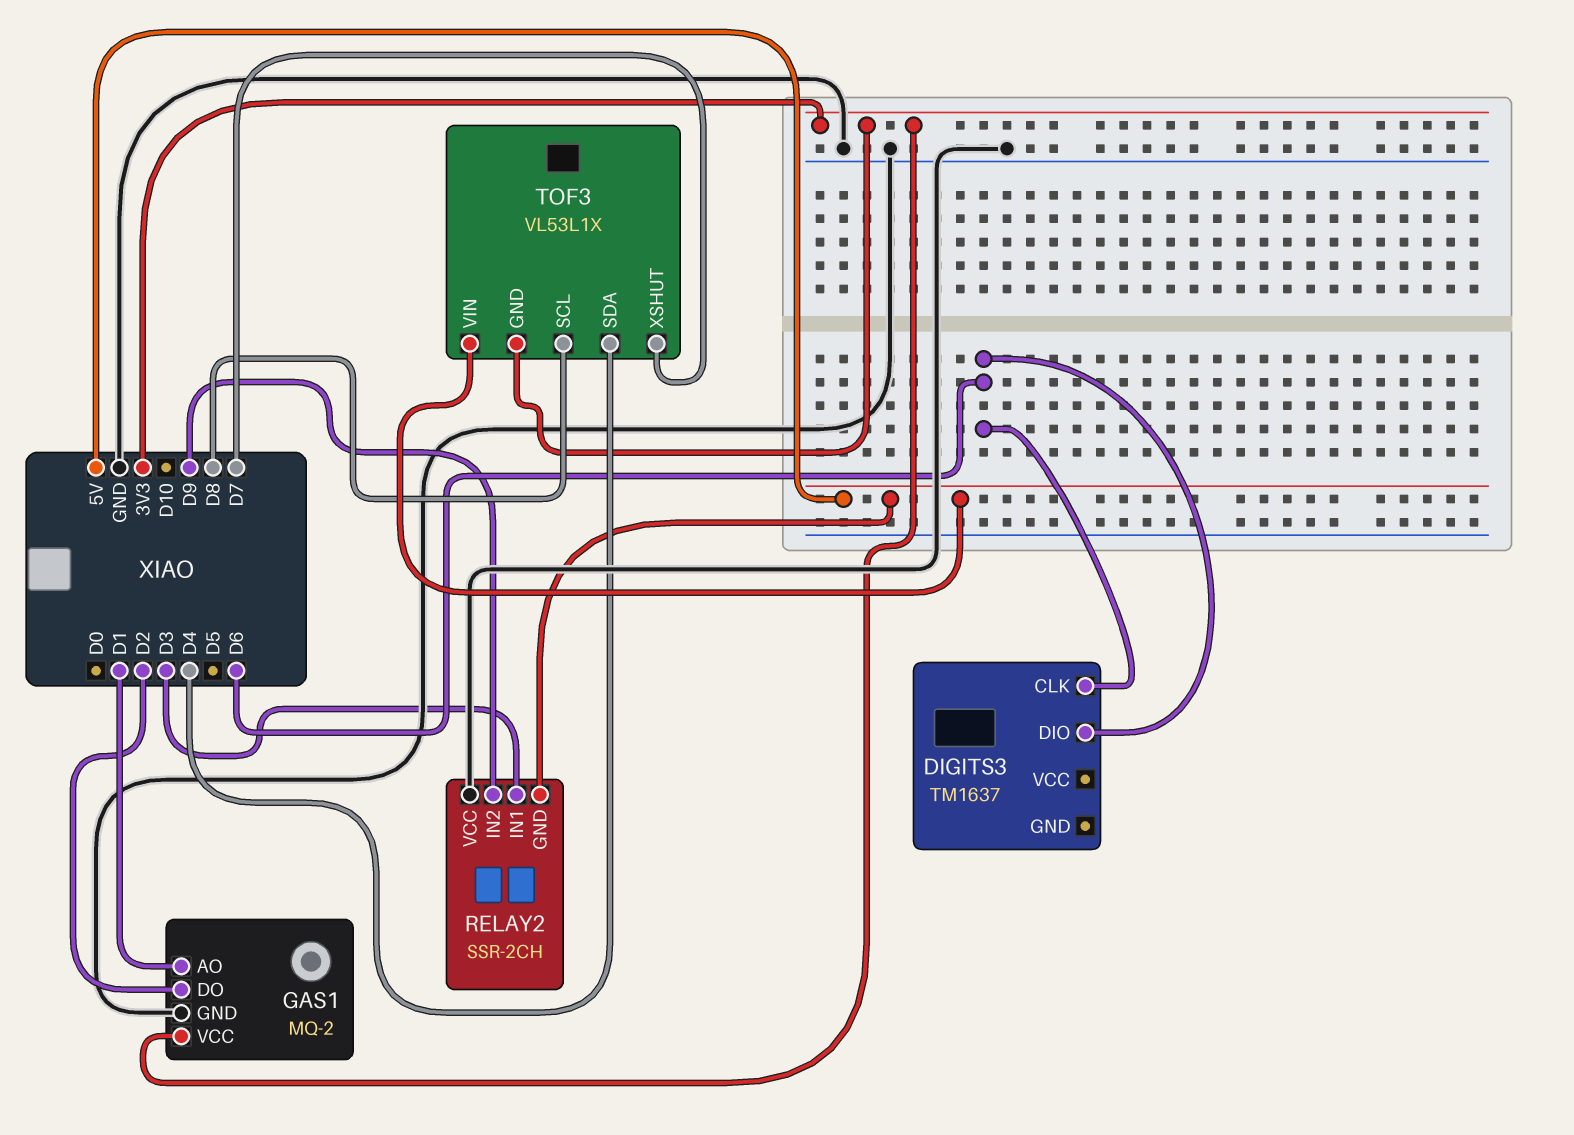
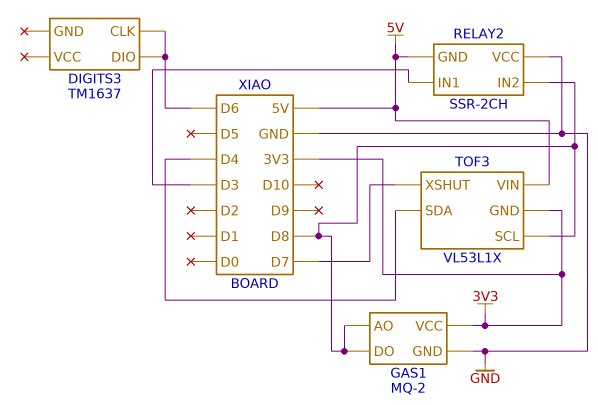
GAS1 pin AO: D1 -> D8
GAS1 pin DO: D2 -> D8
RELAY2 pin IN2: D9 -> D8

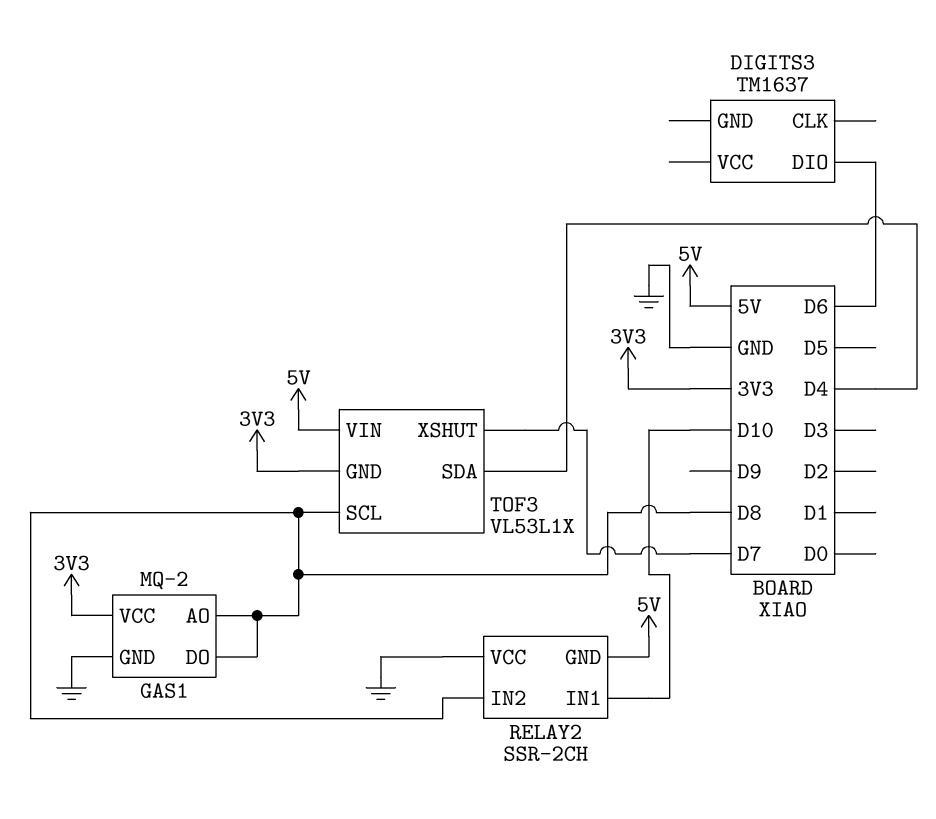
DIGITS3 pin CLK: D6 -> none
RELAY2 pin IN1: D3 -> D10

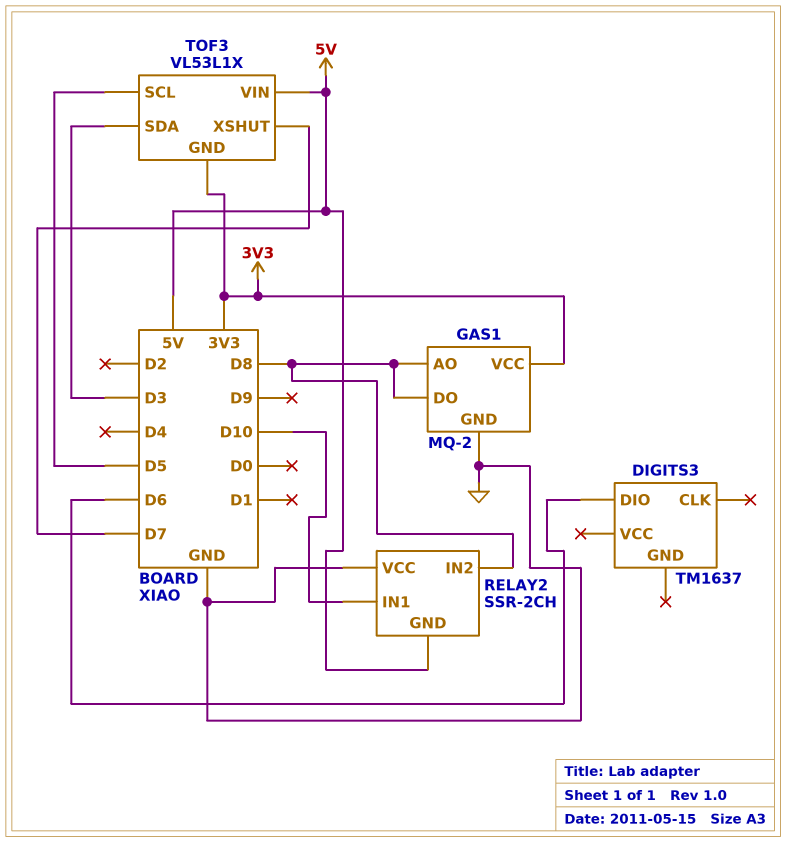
TOF3 pin SCL: D8 -> D5
TOF3 pin SDA: D4 -> D3

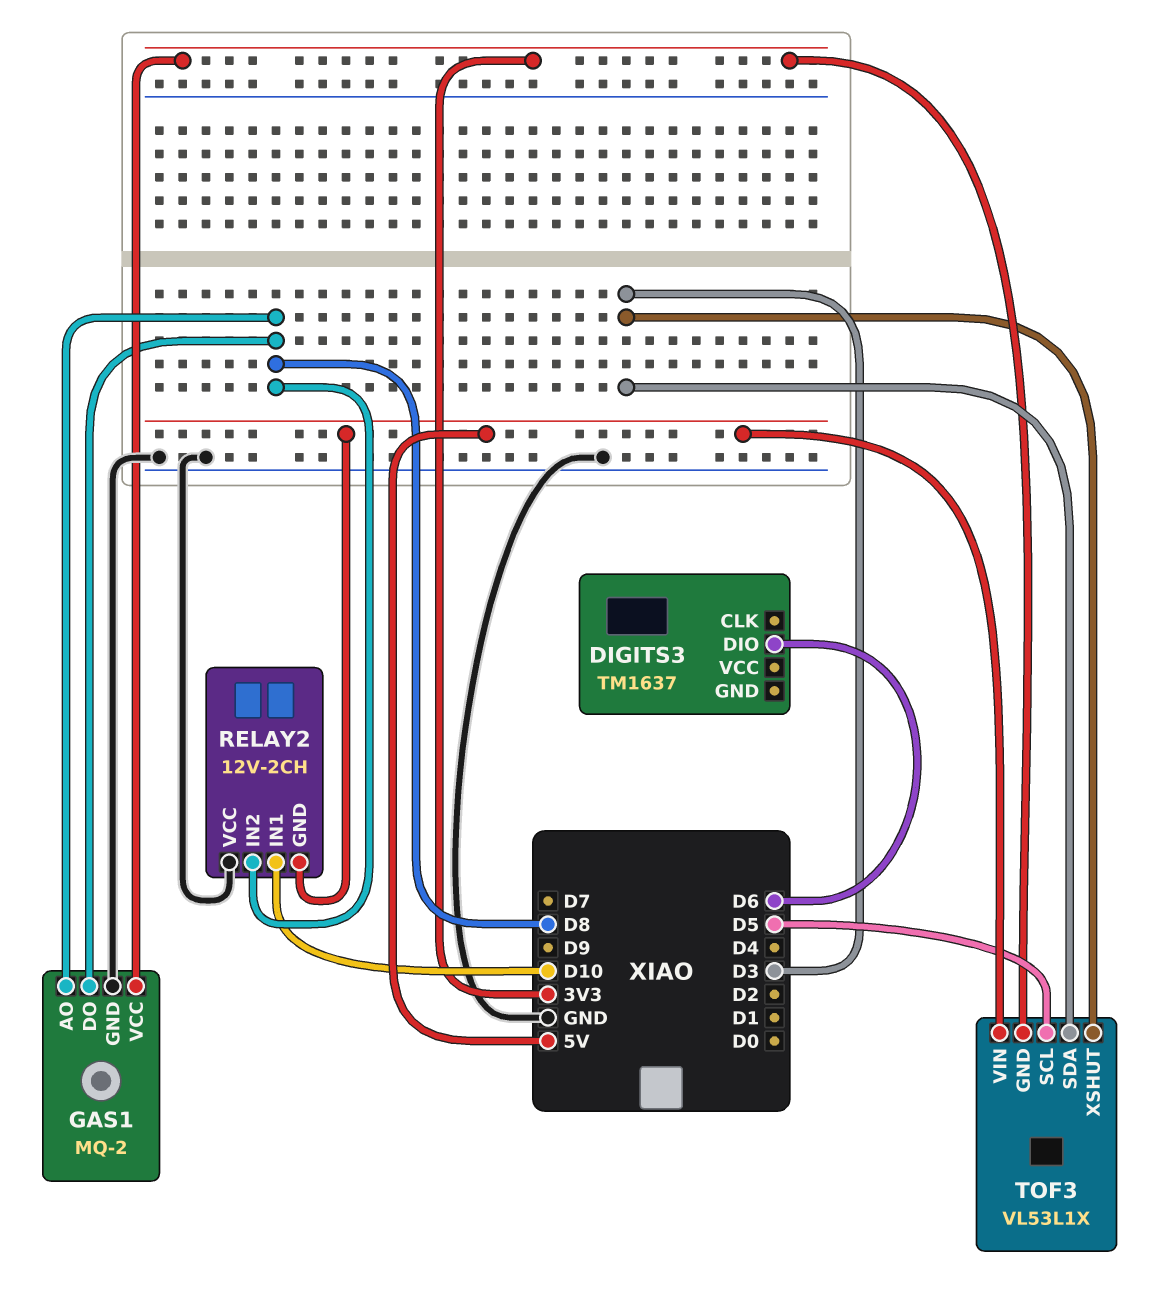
RELAY2: SSR-2CH -> 12V-2CH
TOF3 pin XSHUT: D7 -> D3

